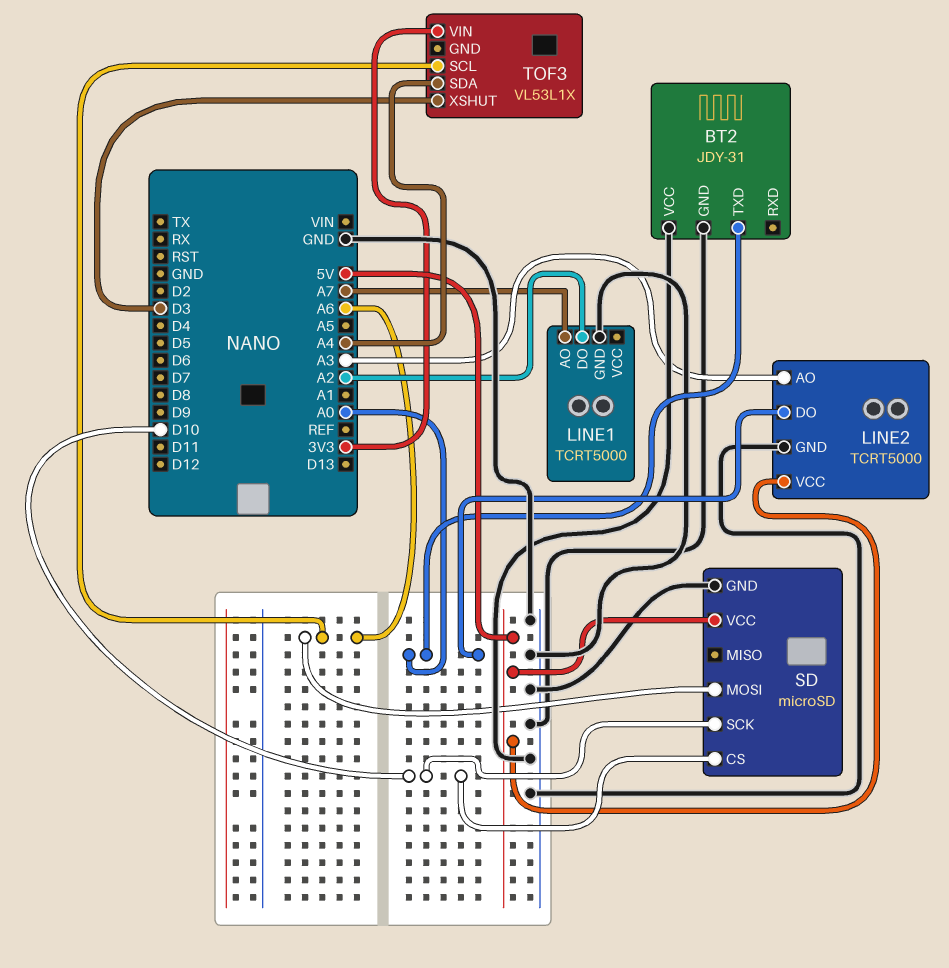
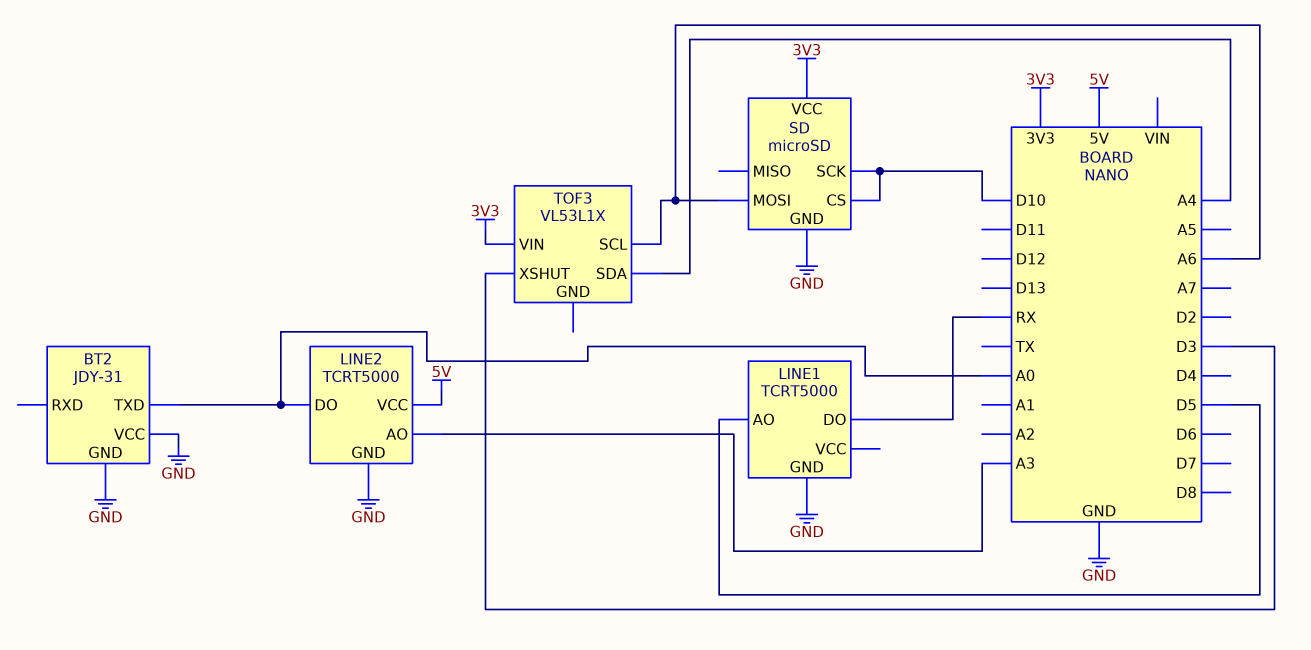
LINE1 pin AO: A7 -> D5
LINE1 pin DO: A2 -> RX
SD pin VCC: 5V -> 3V3

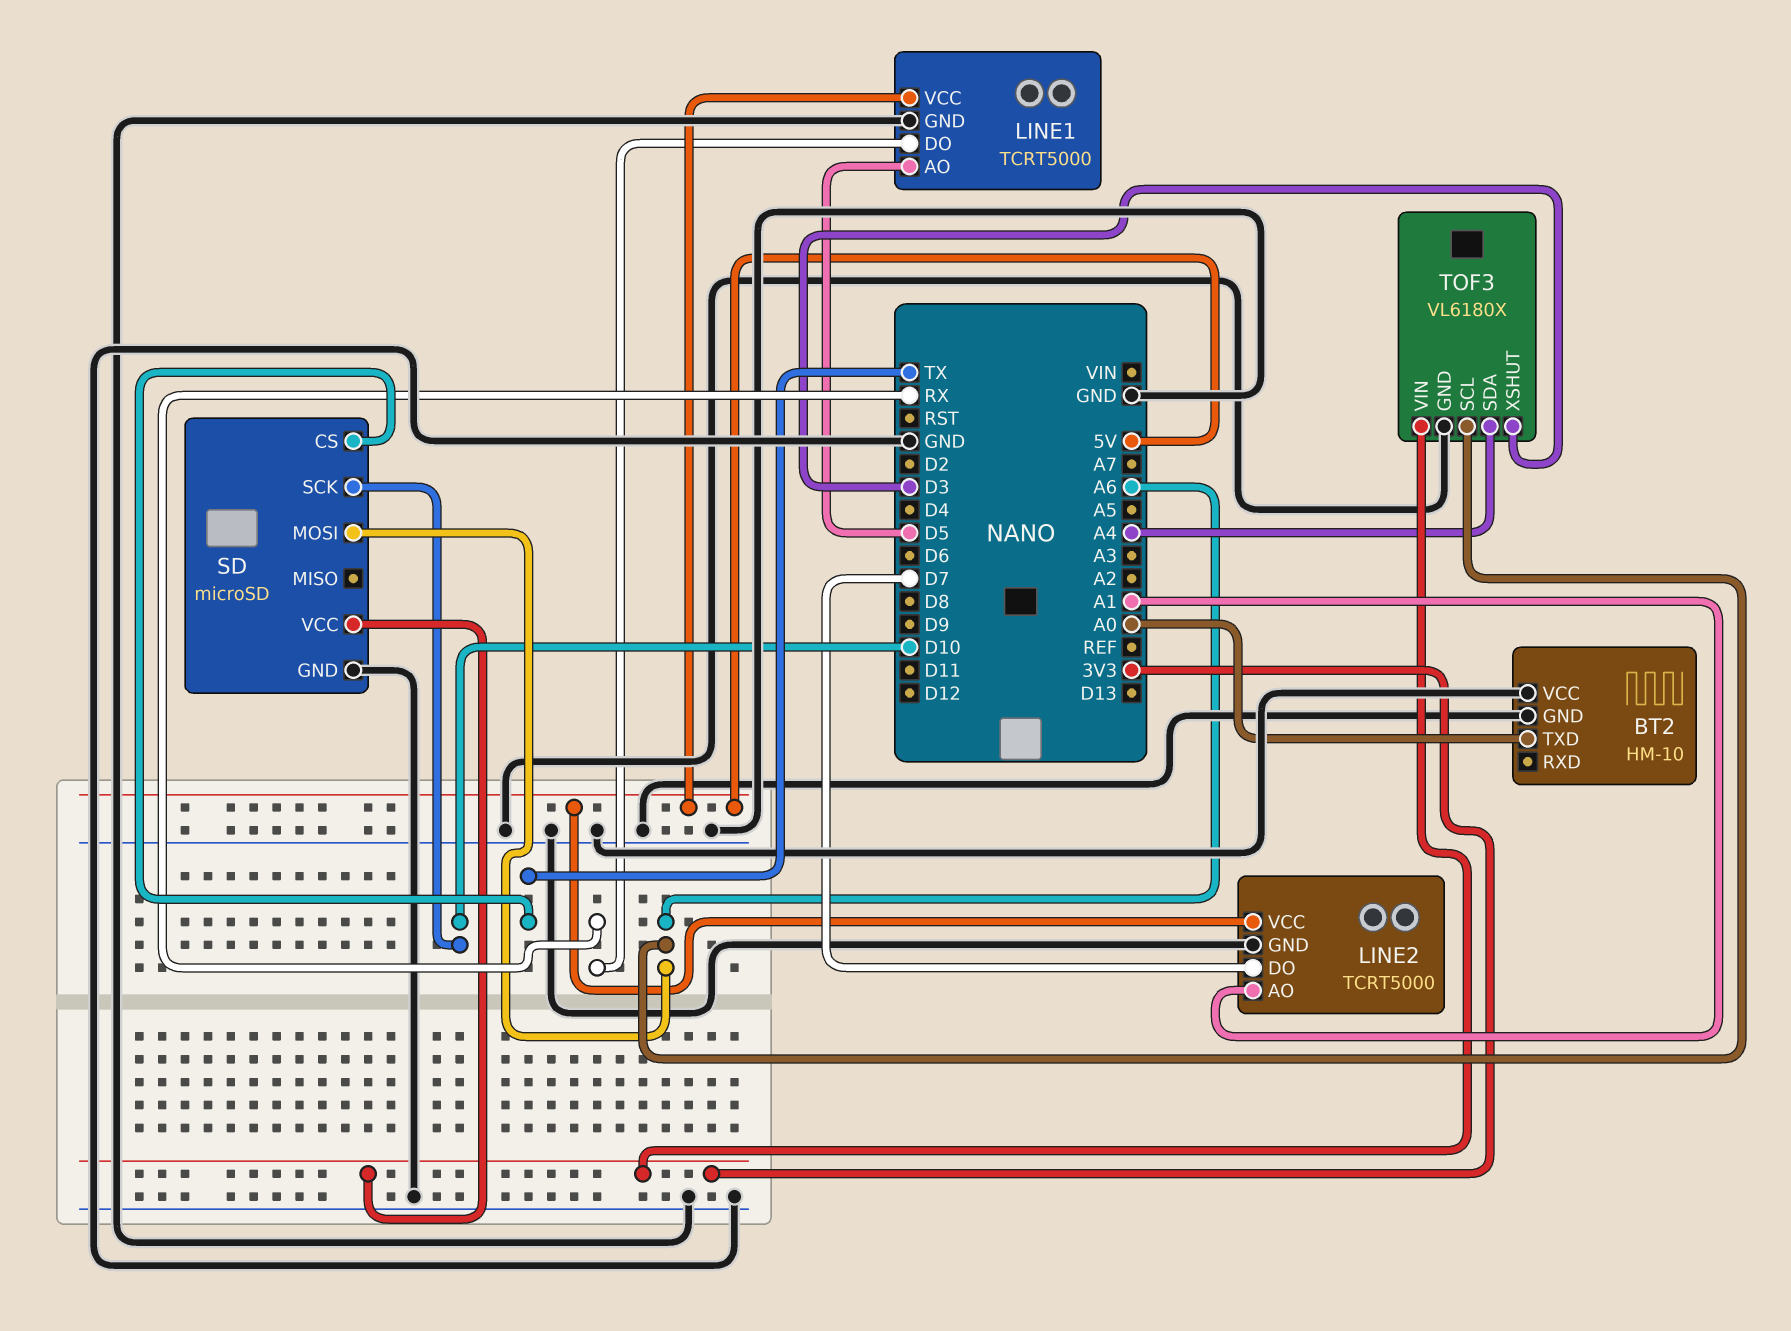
BT2: JDY-31 -> HM-10
LINE1 pin VCC: none -> 5V
LINE2 pin AO: A3 -> A1
LINE2 pin DO: A0 -> D7
SD pin CS: D10 -> TX
TOF3: VL53L1X -> VL6180X
TOF3 pin GND: none -> GND

